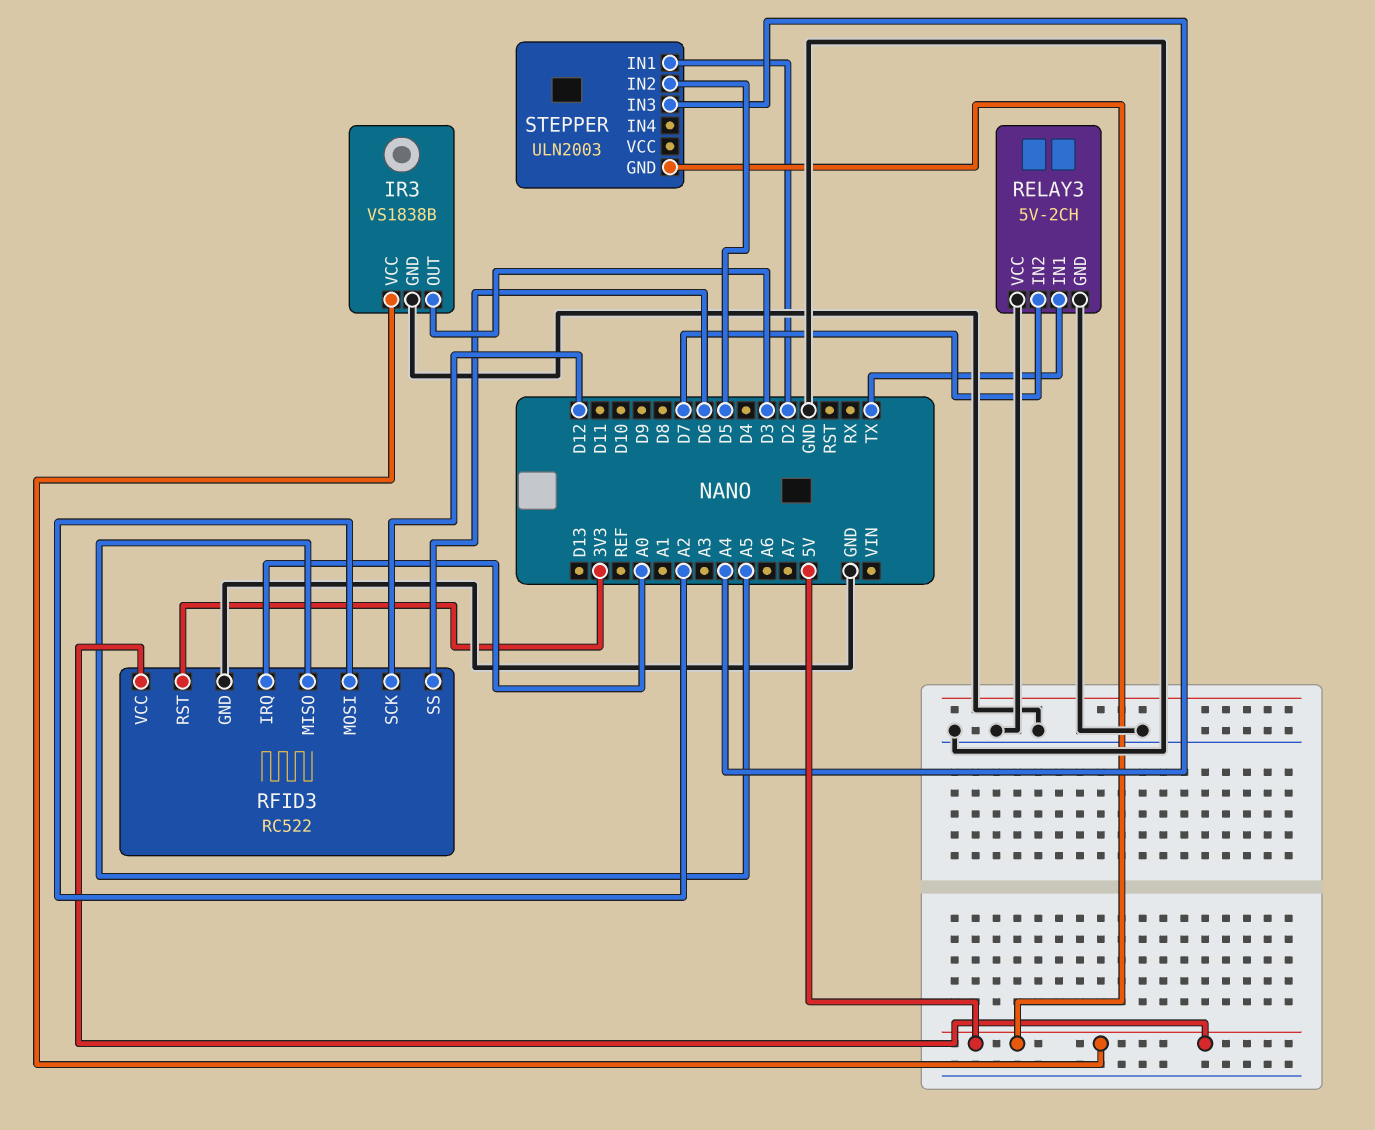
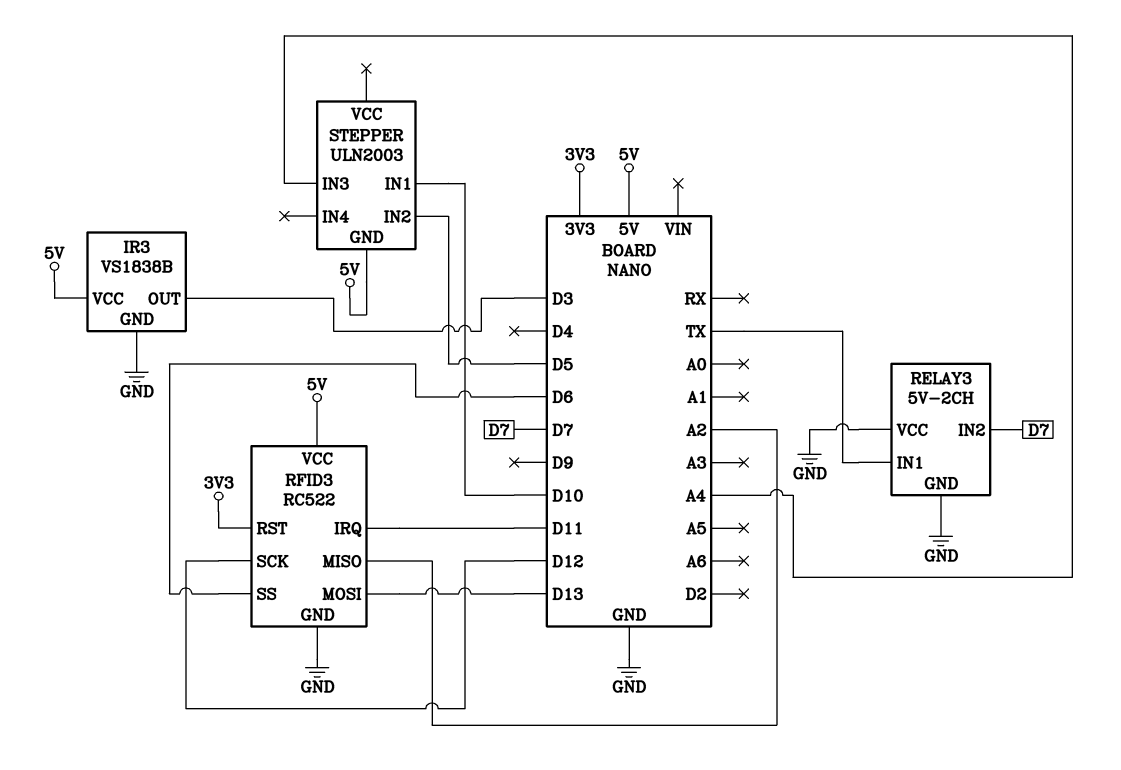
RFID3 pin IRQ: A0 -> D11
RFID3 pin MISO: A5 -> A2
RFID3 pin MOSI: A2 -> D13
STEPPER pin IN1: D2 -> D10

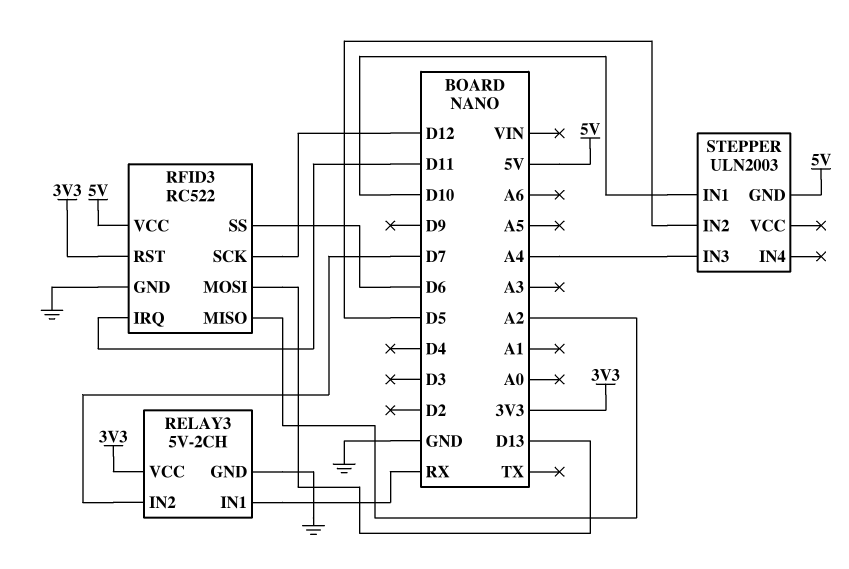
IR3: VS1838B -> none
IR3 pin GND: GND -> none
IR3 pin OUT: D3 -> none
IR3 pin VCC: 5V -> none
RELAY3 pin IN1: TX -> RX
RELAY3 pin VCC: GND -> 3V3

